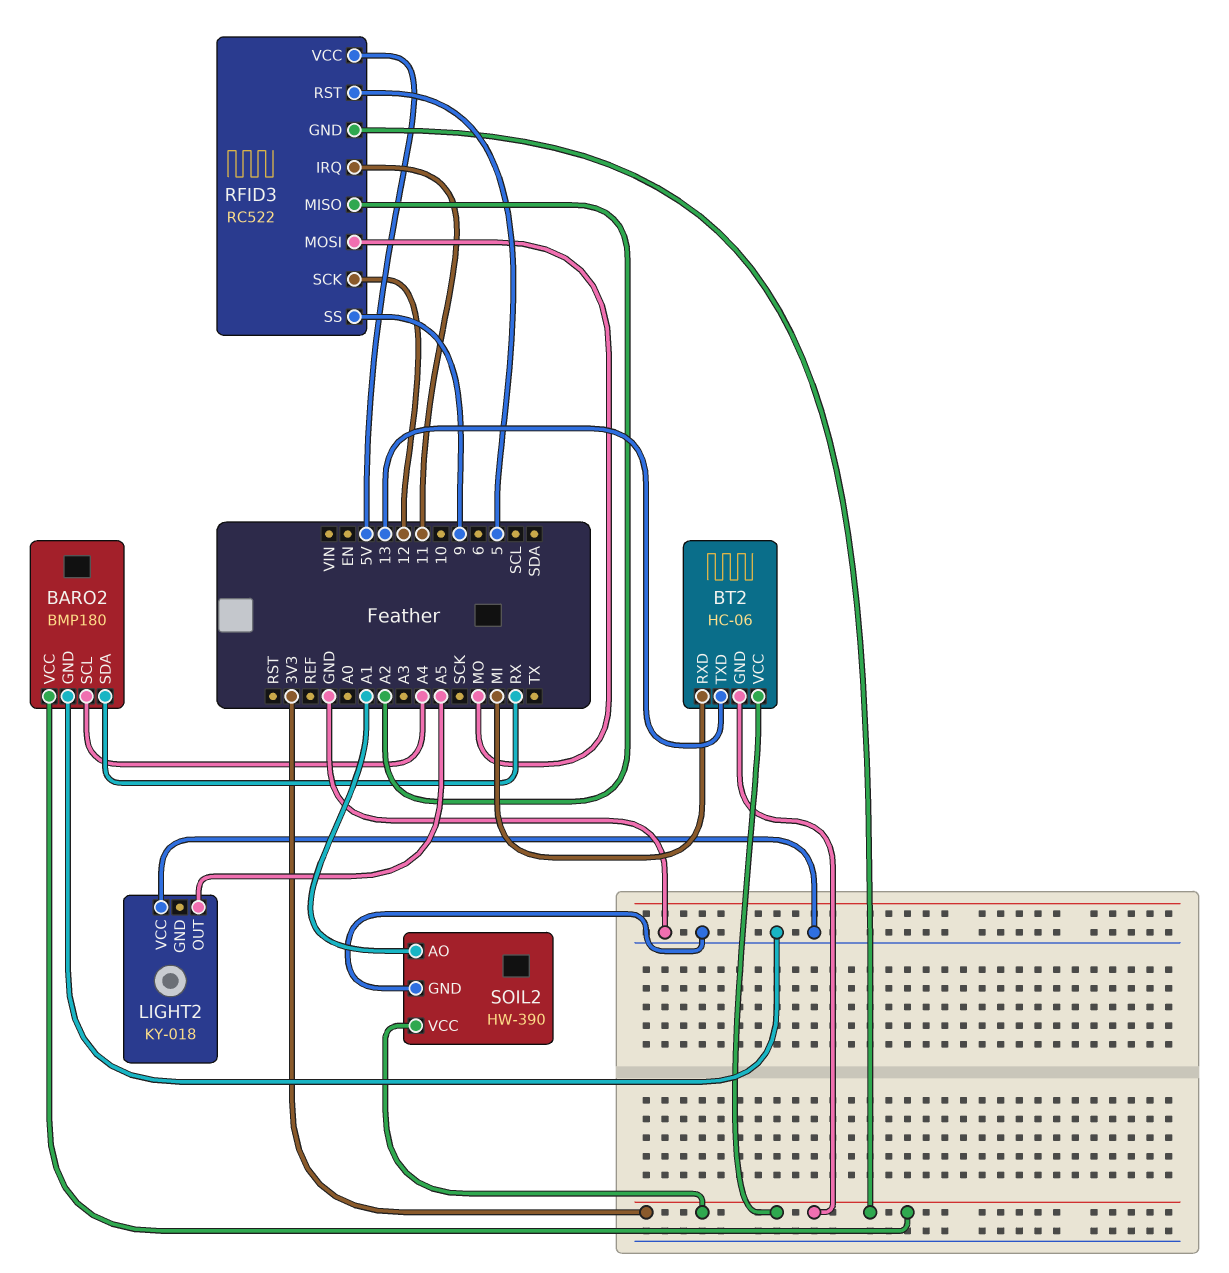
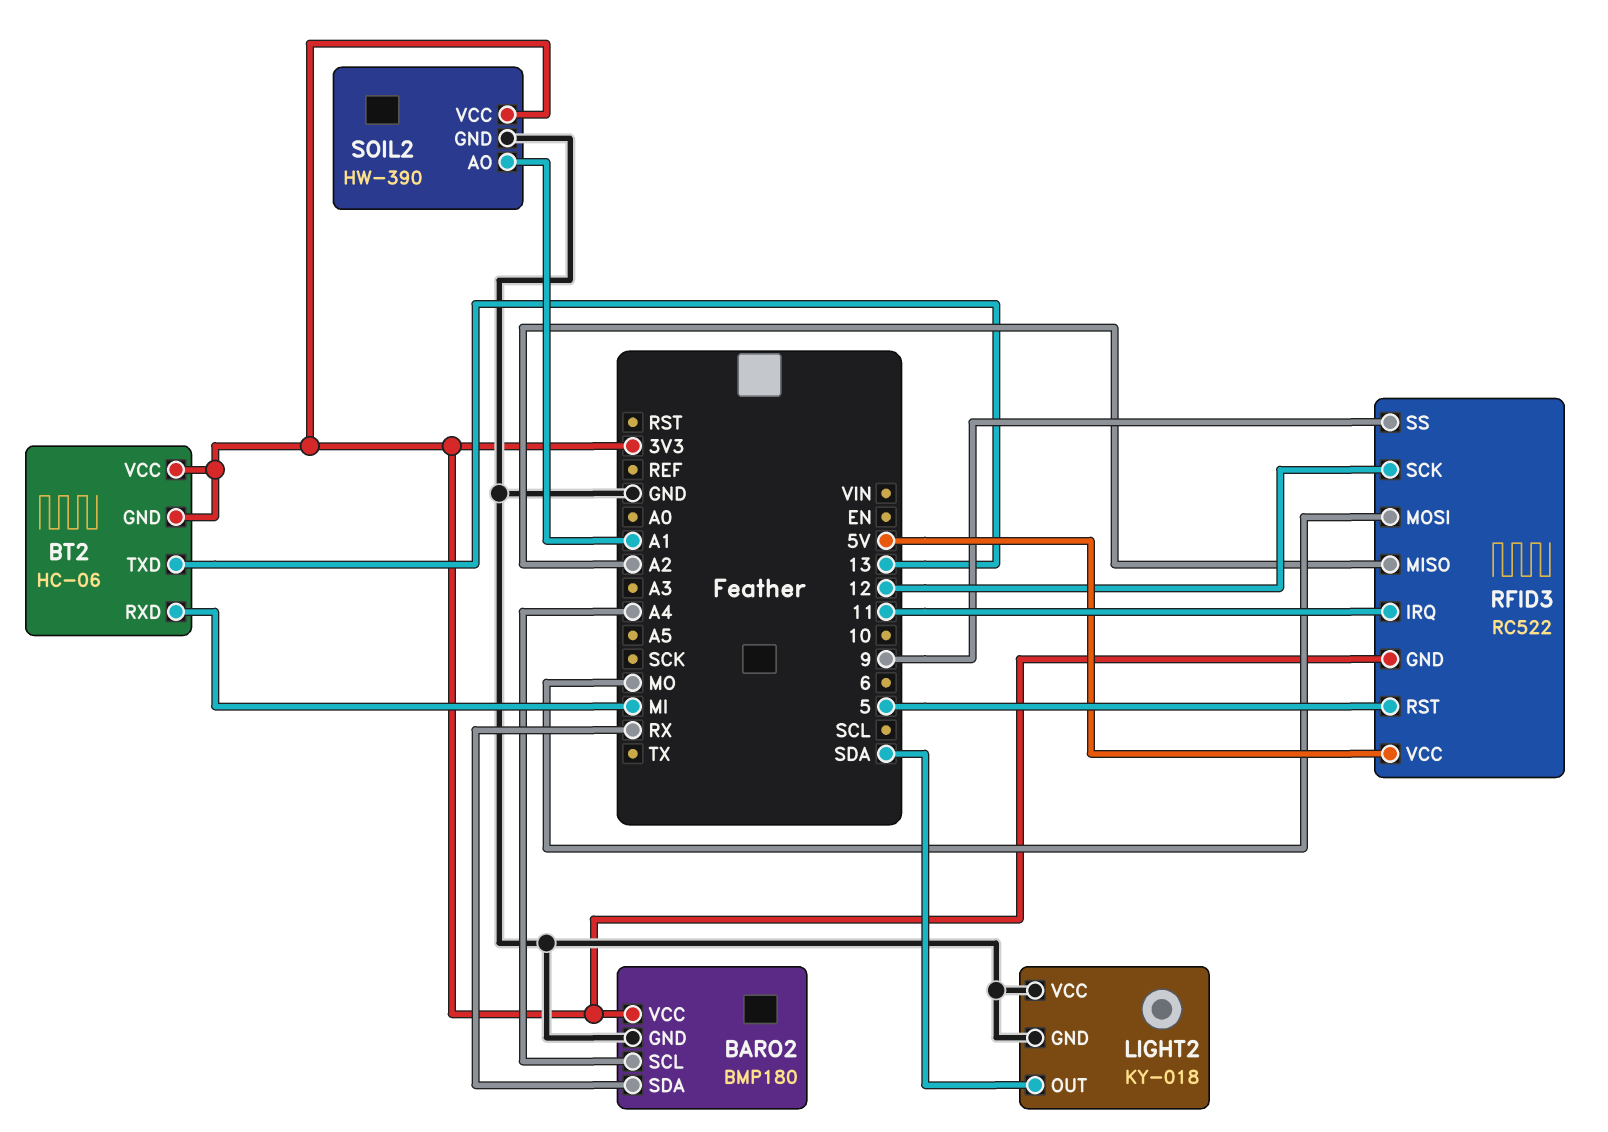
LIGHT2 pin GND: none -> GND
LIGHT2 pin OUT: A5 -> SDA

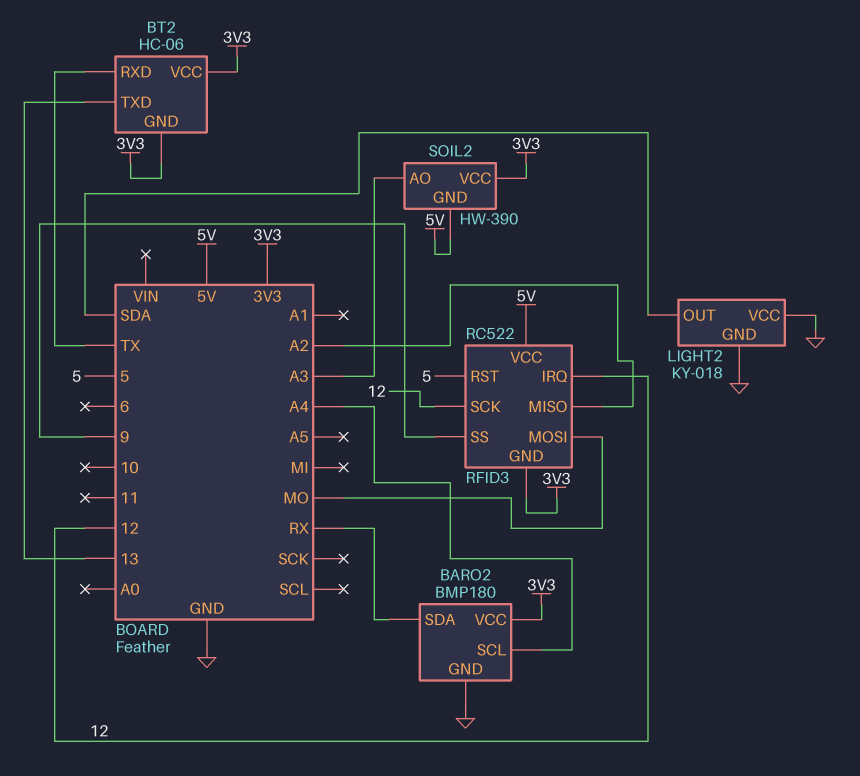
BT2 pin RXD: MI -> TX
RFID3 pin IRQ: 11 -> 12
SOIL2 pin AO: A1 -> A3
SOIL2 pin GND: GND -> 5V

